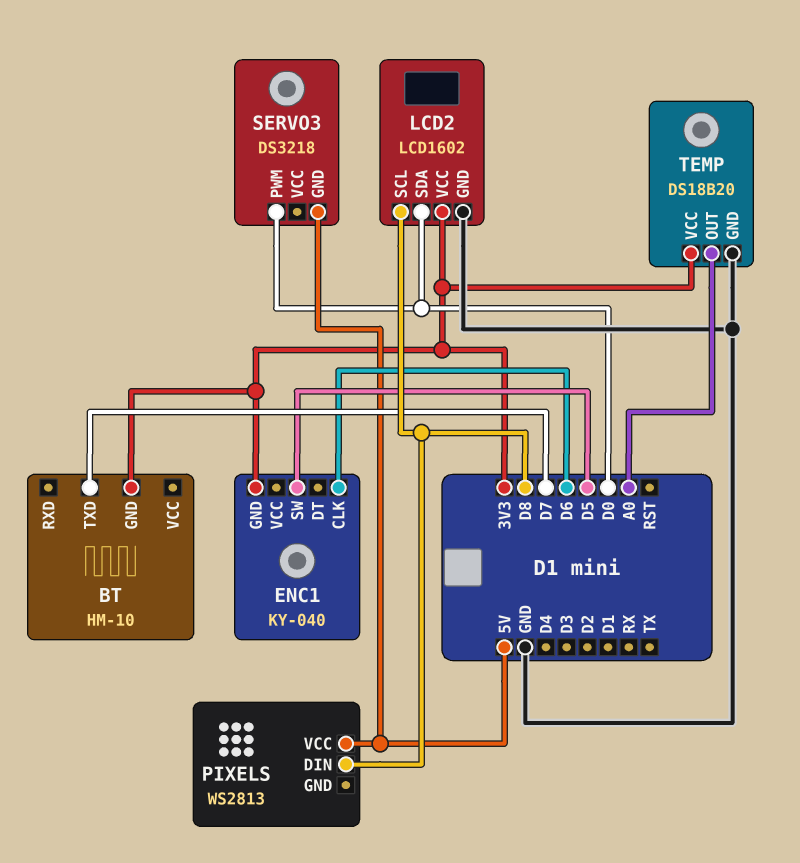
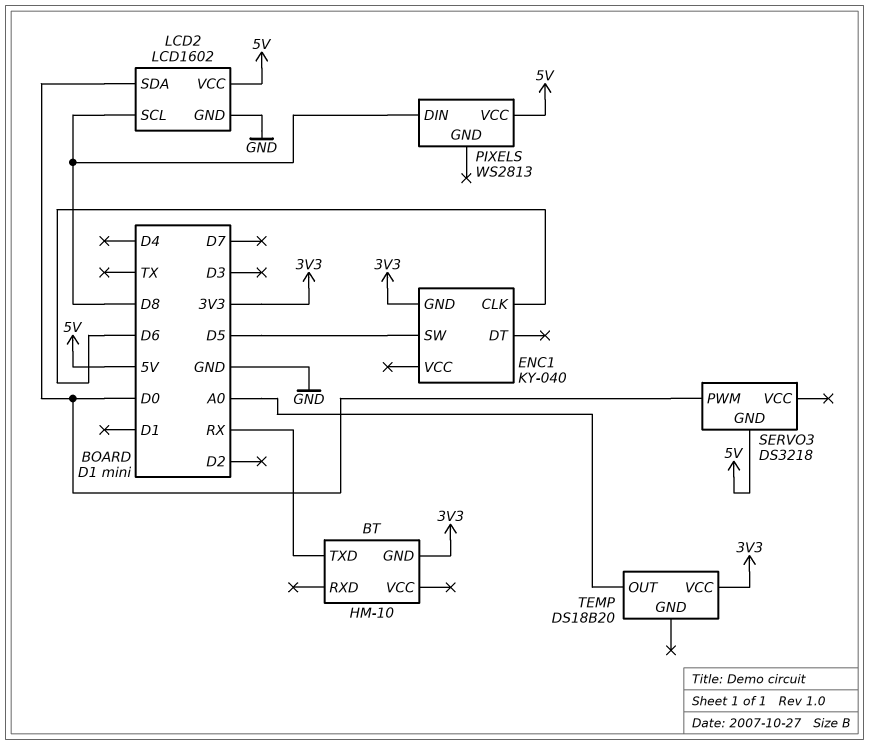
BT pin TXD: D7 -> RX
LCD2 pin VCC: 3V3 -> 5V
TEMP pin GND: GND -> none

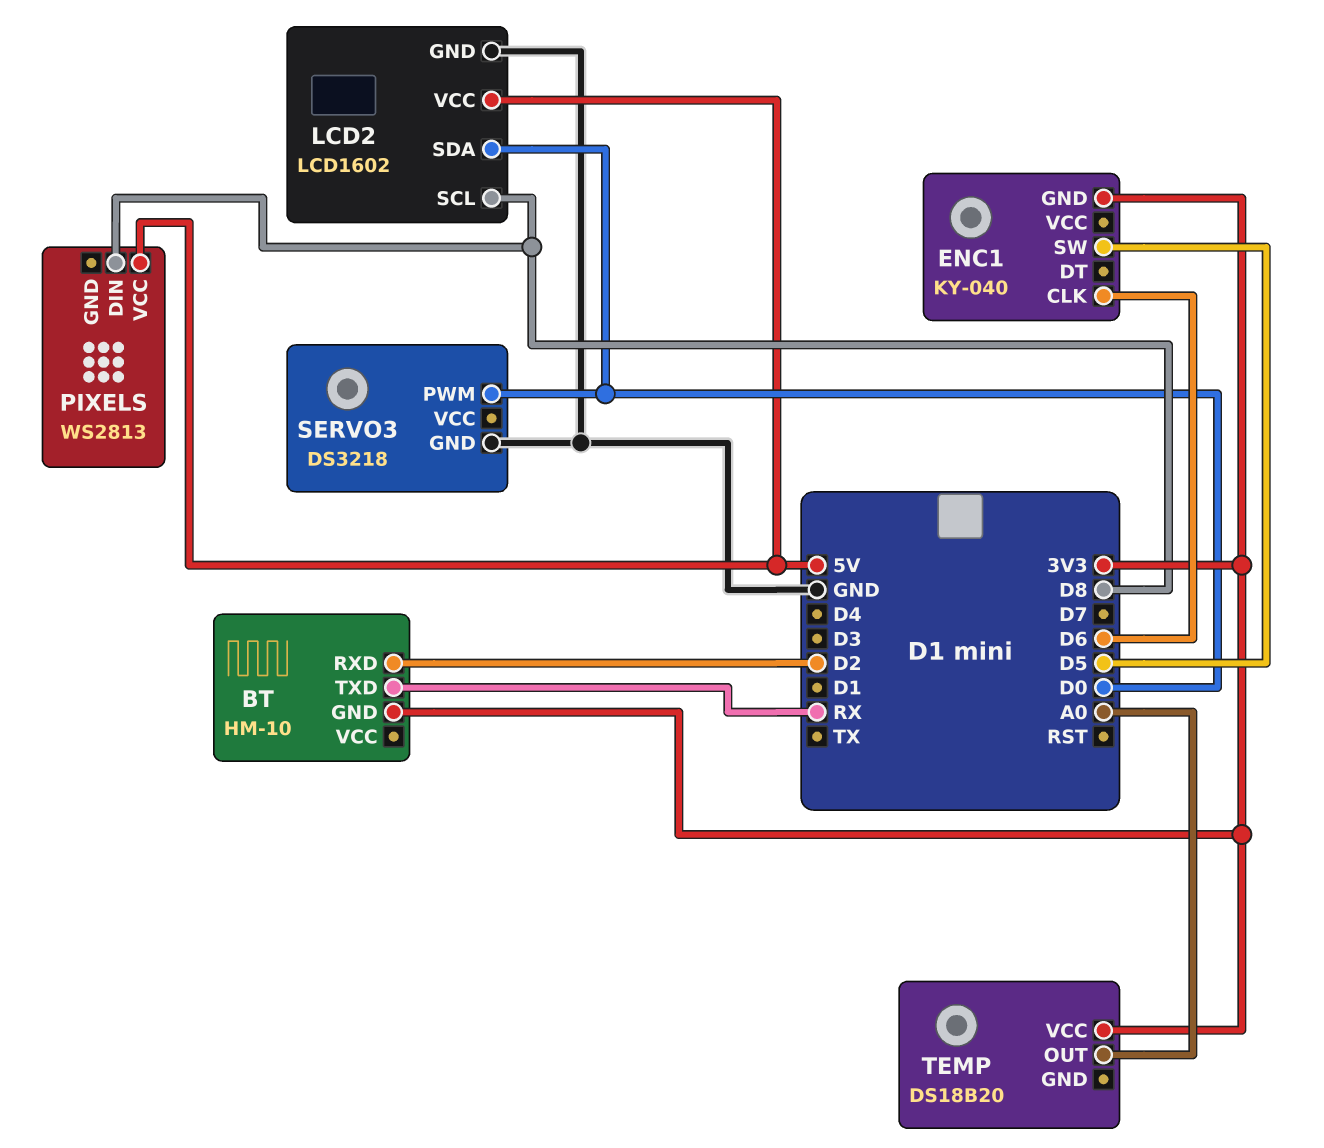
BT pin RXD: none -> D2
SERVO3 pin GND: 5V -> GND

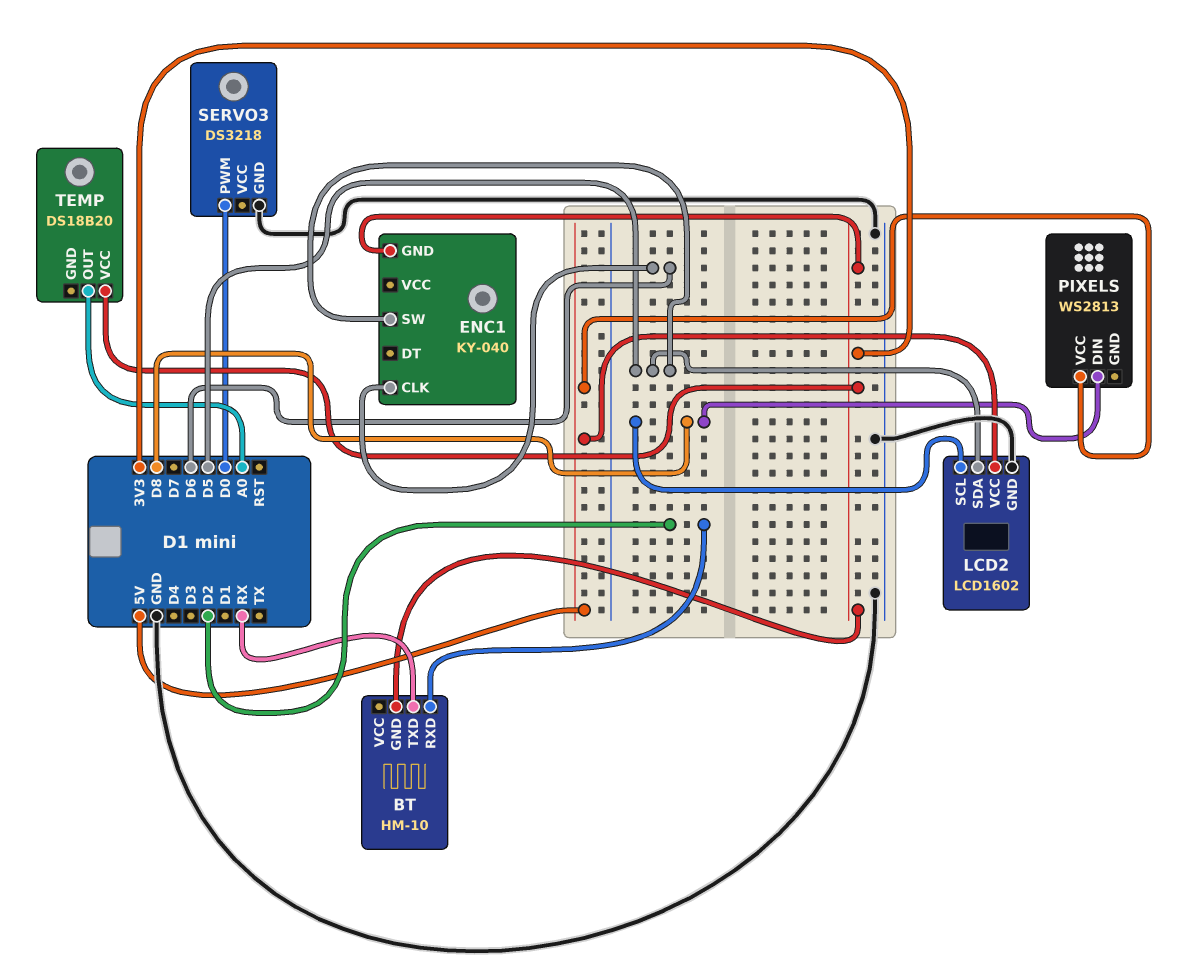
LCD2 pin SDA: D0 -> D5

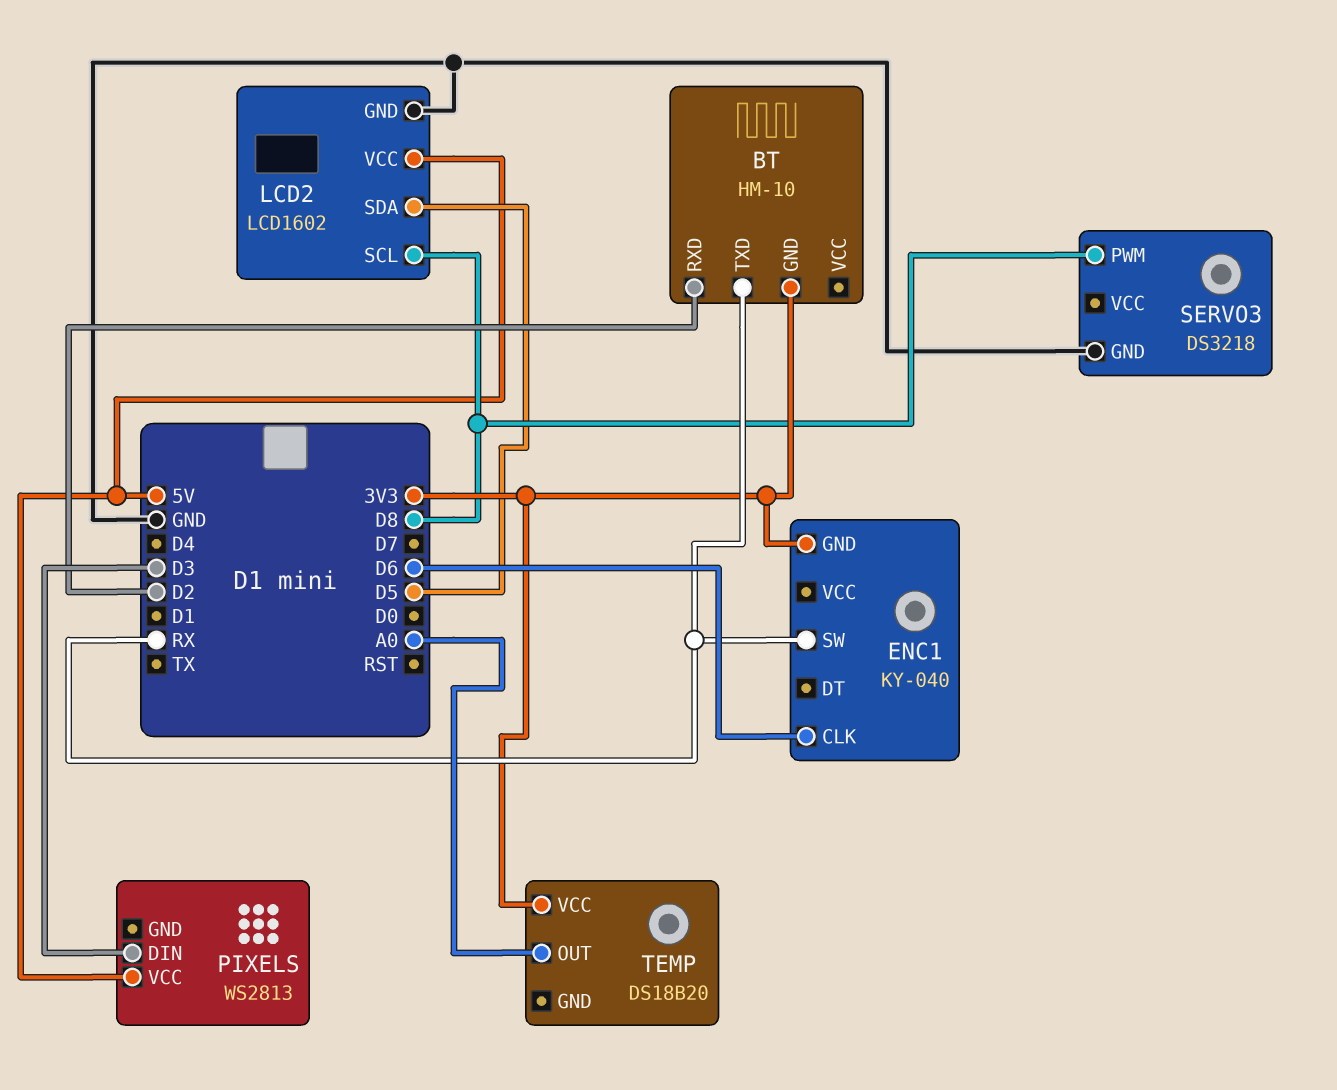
ENC1 pin SW: D5 -> RX
PIXELS pin DIN: D8 -> D3
SERVO3 pin PWM: D0 -> D8

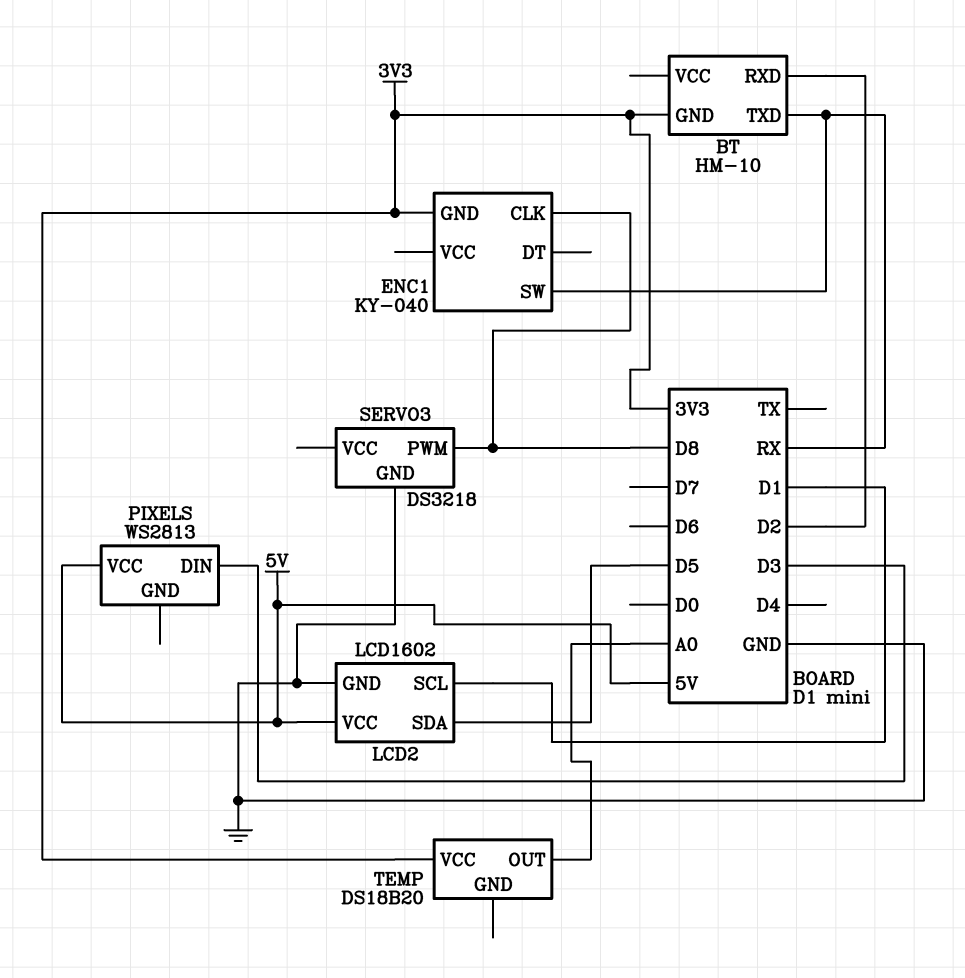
ENC1 pin CLK: D6 -> D8
LCD2 pin SCL: D8 -> D1

